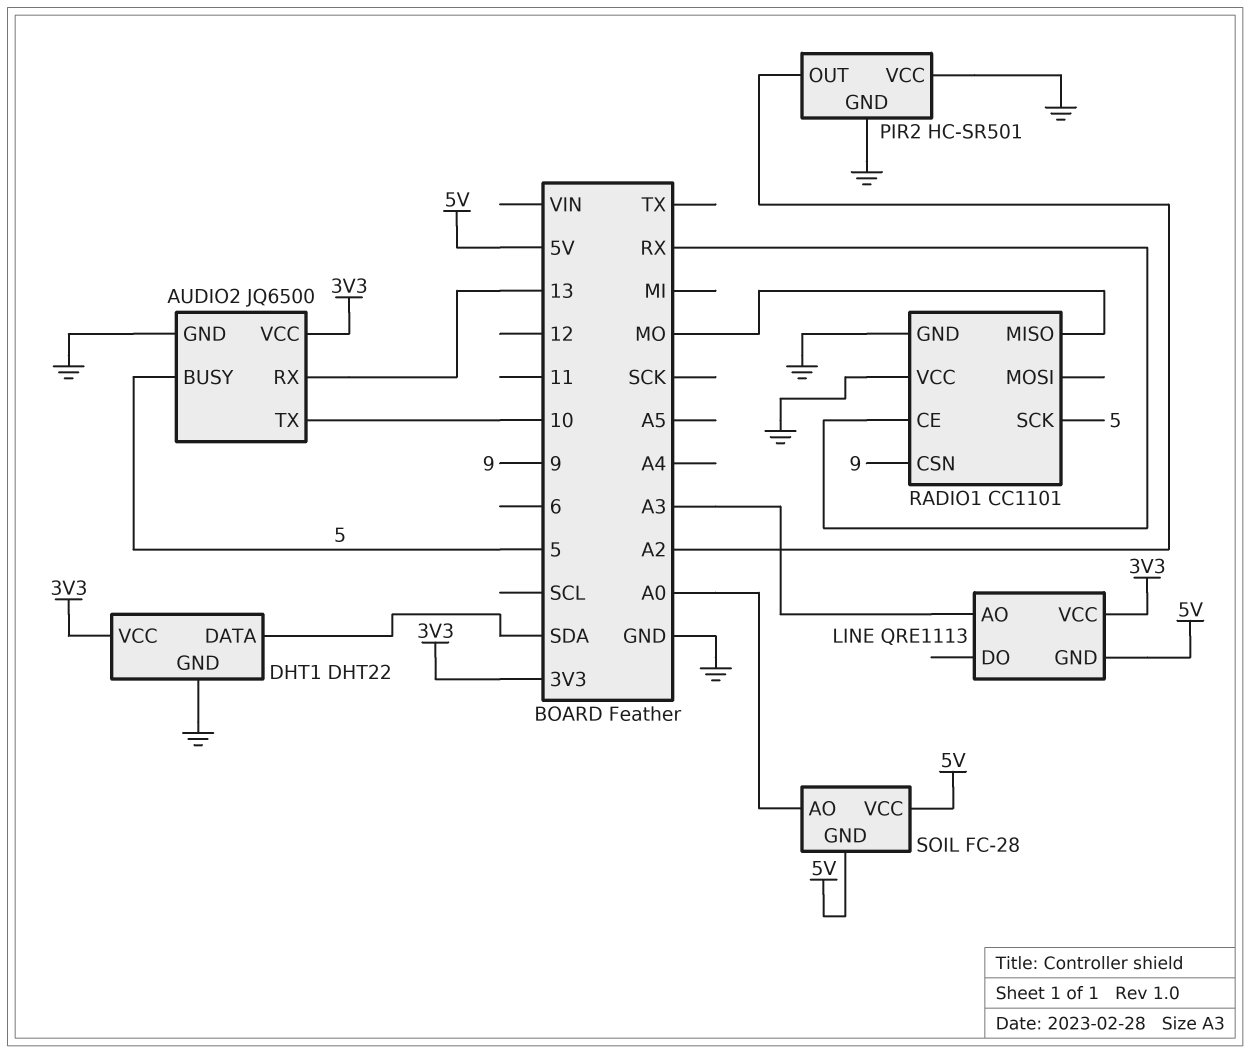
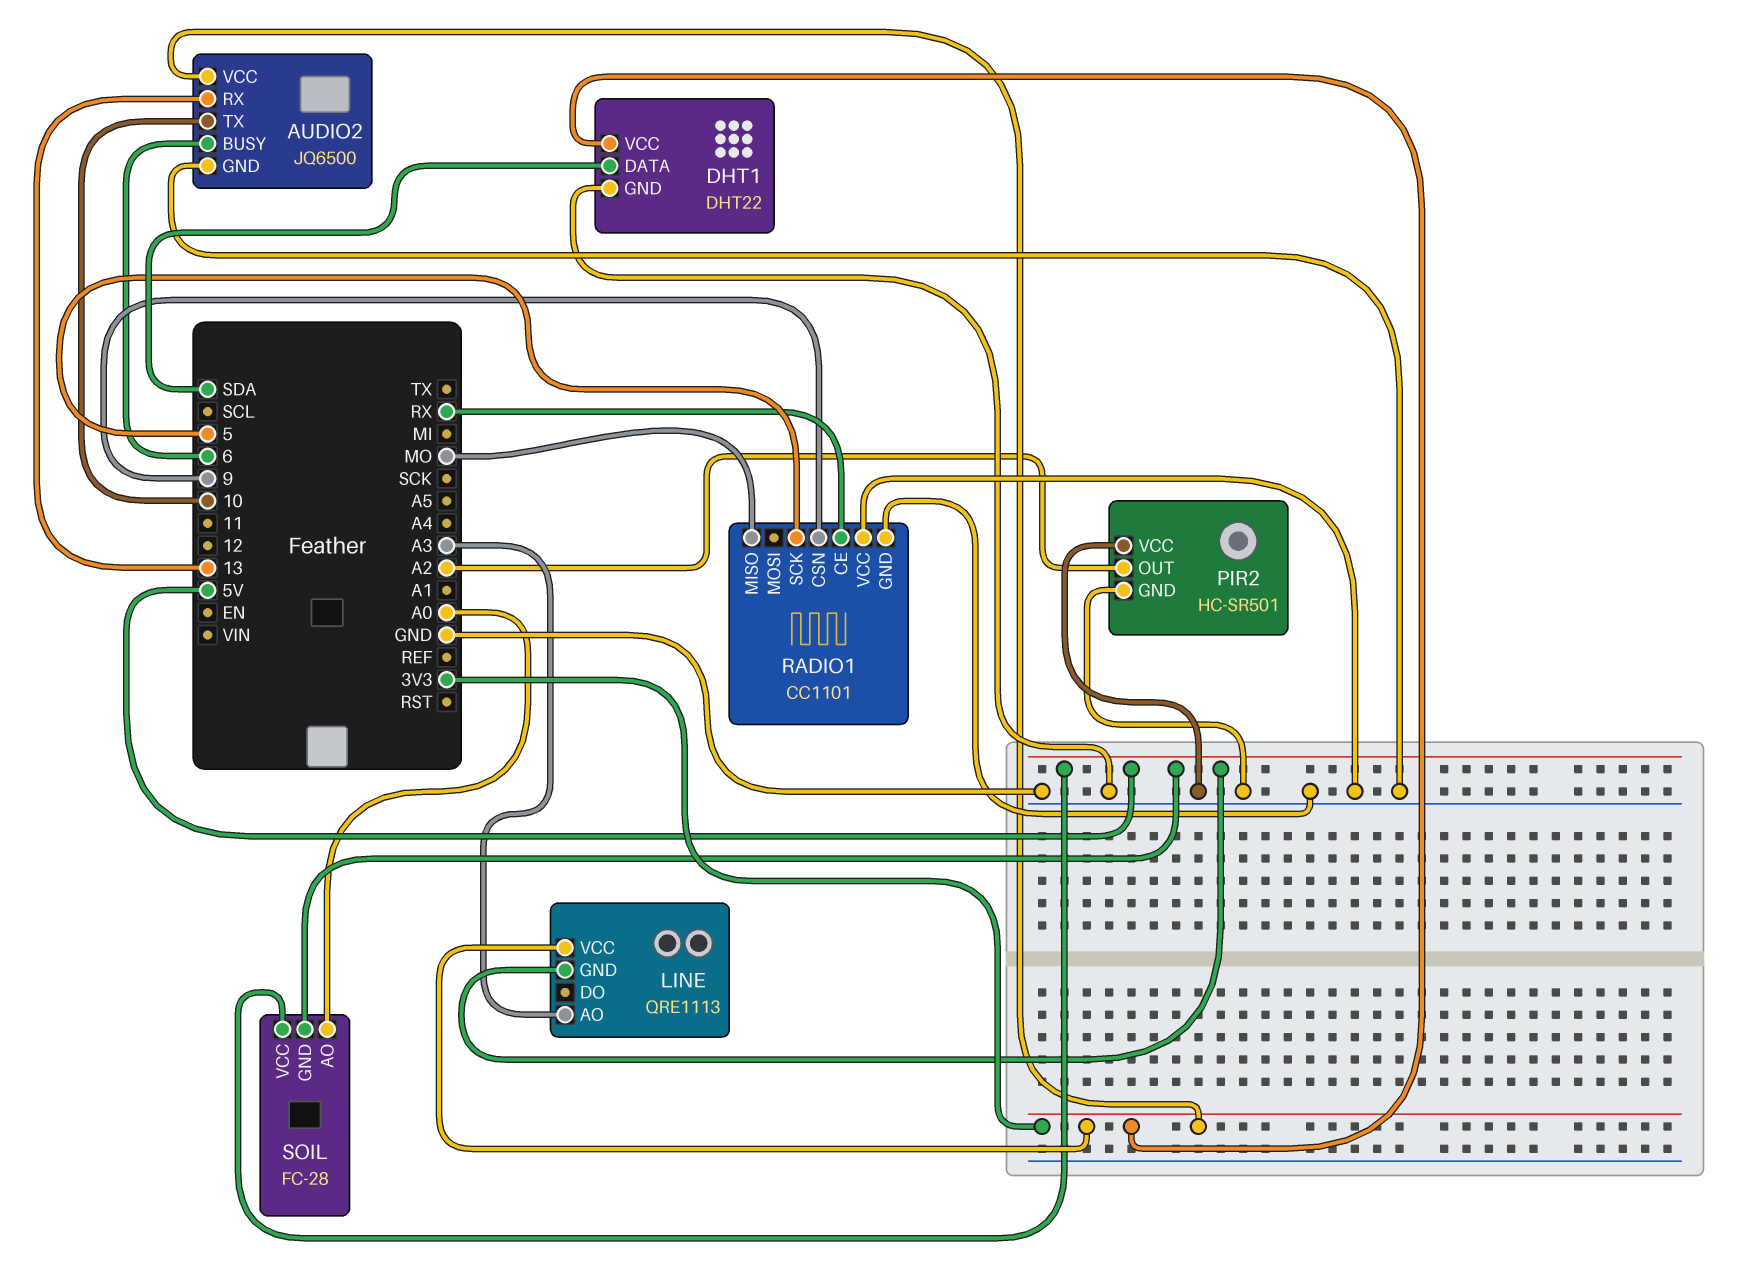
AUDIO2 pin BUSY: 5 -> 6

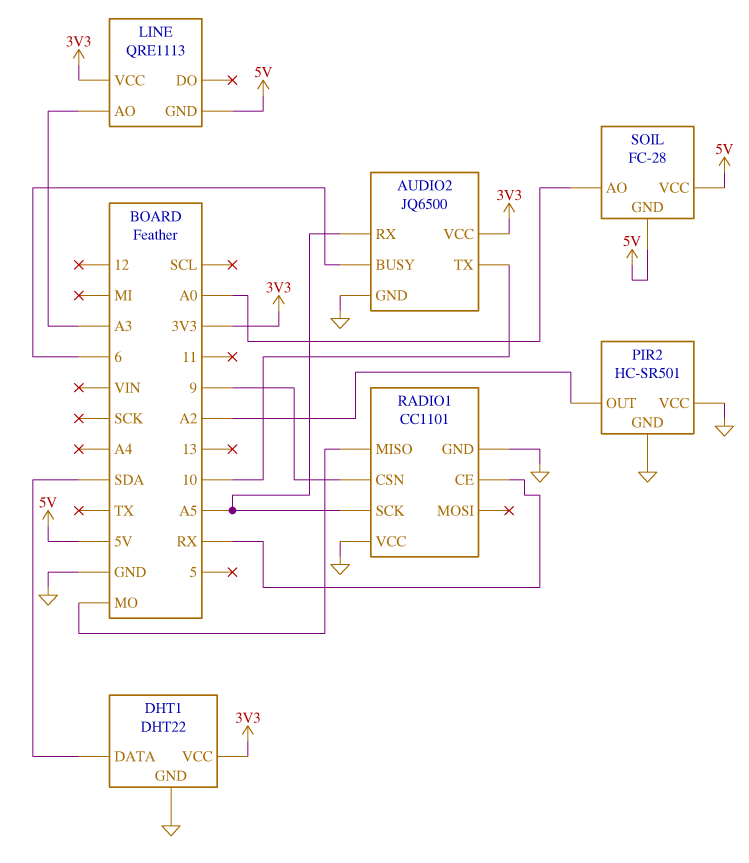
AUDIO2 pin RX: 13 -> A5
RADIO1 pin SCK: 5 -> A5

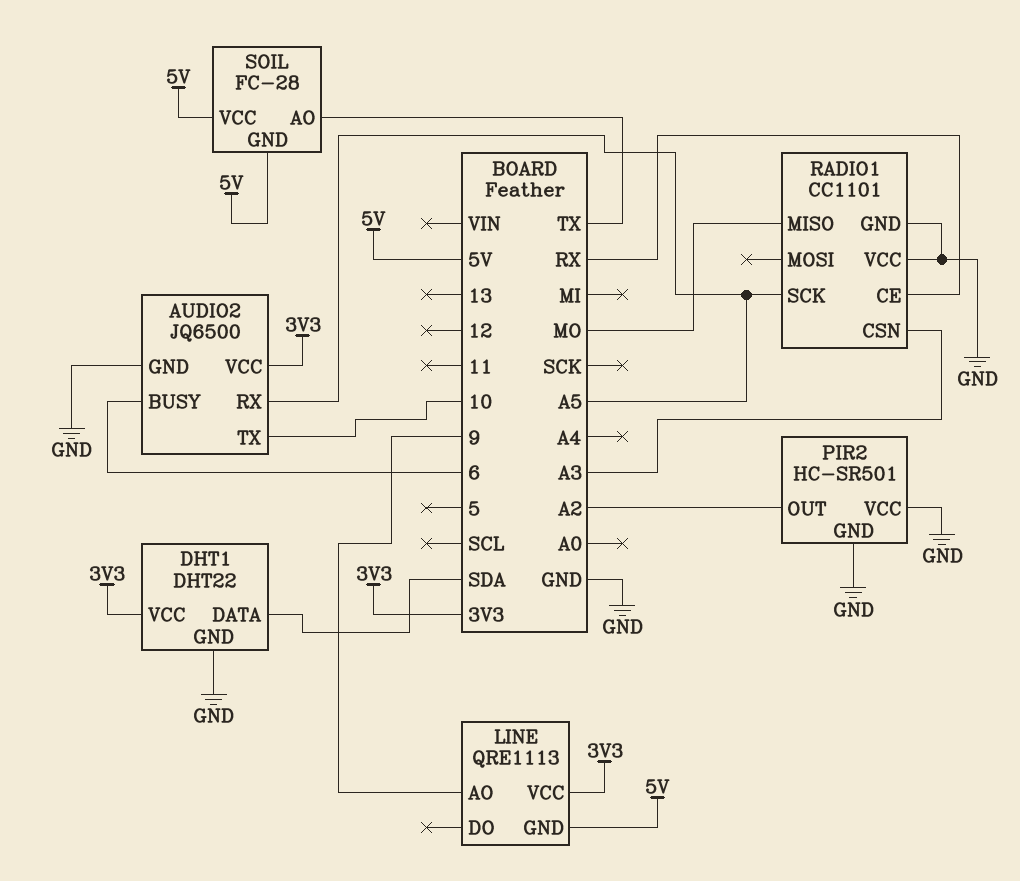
LINE pin AO: A3 -> 9
RADIO1 pin CSN: 9 -> A3
SOIL pin AO: A0 -> TX

